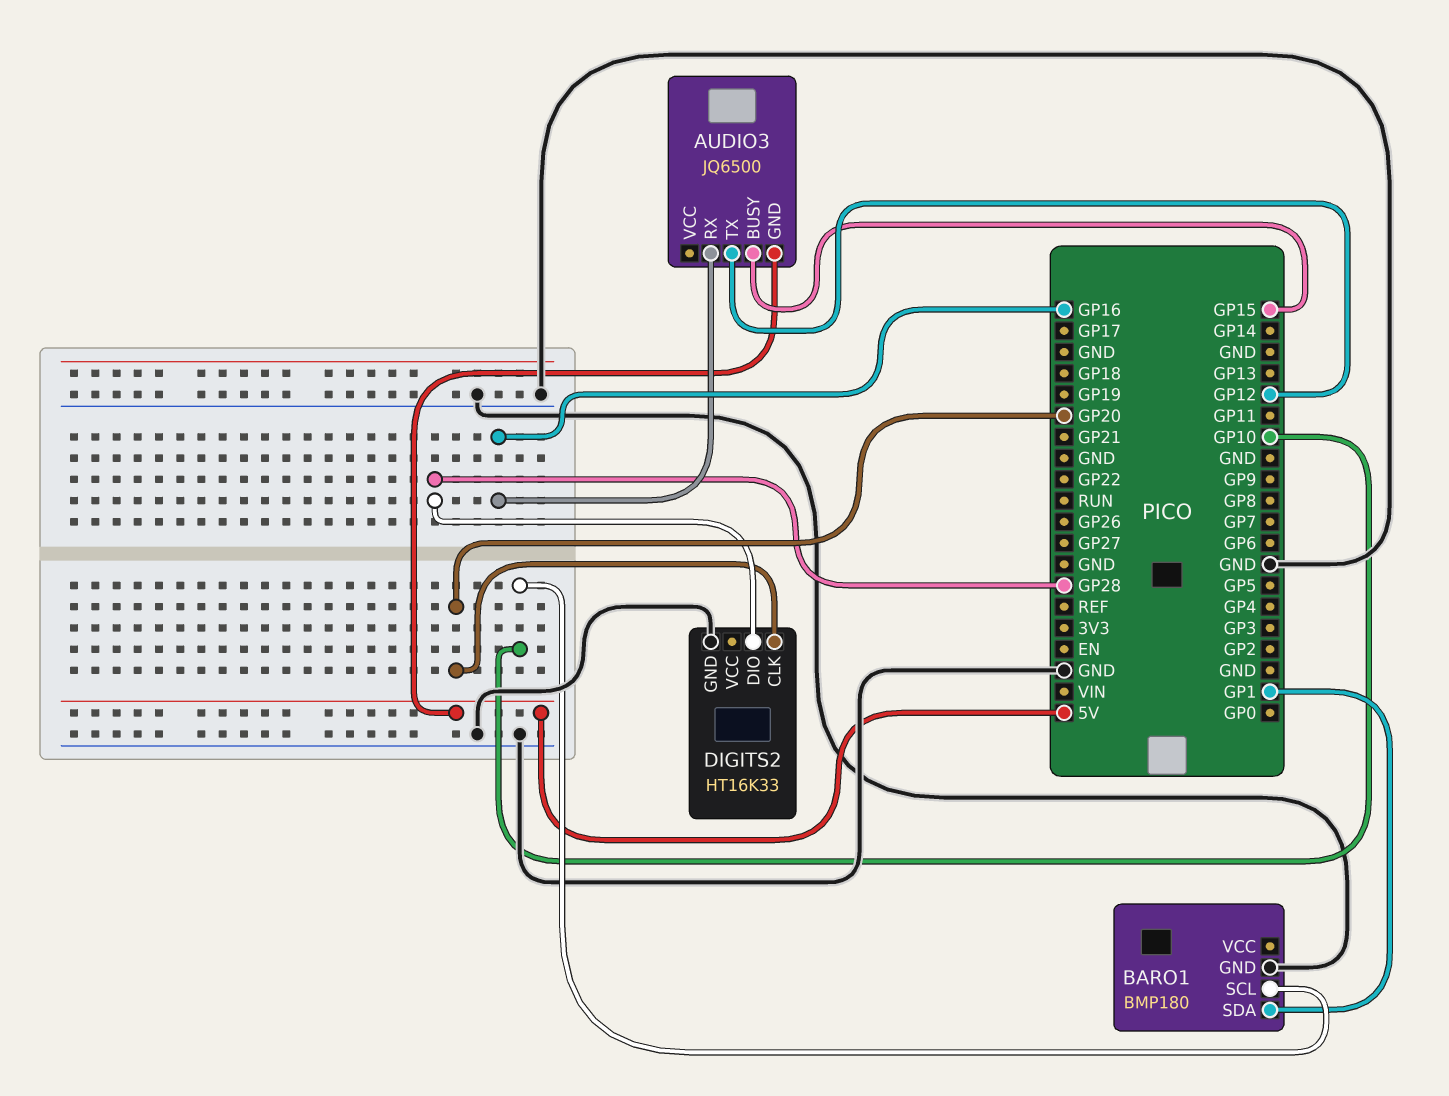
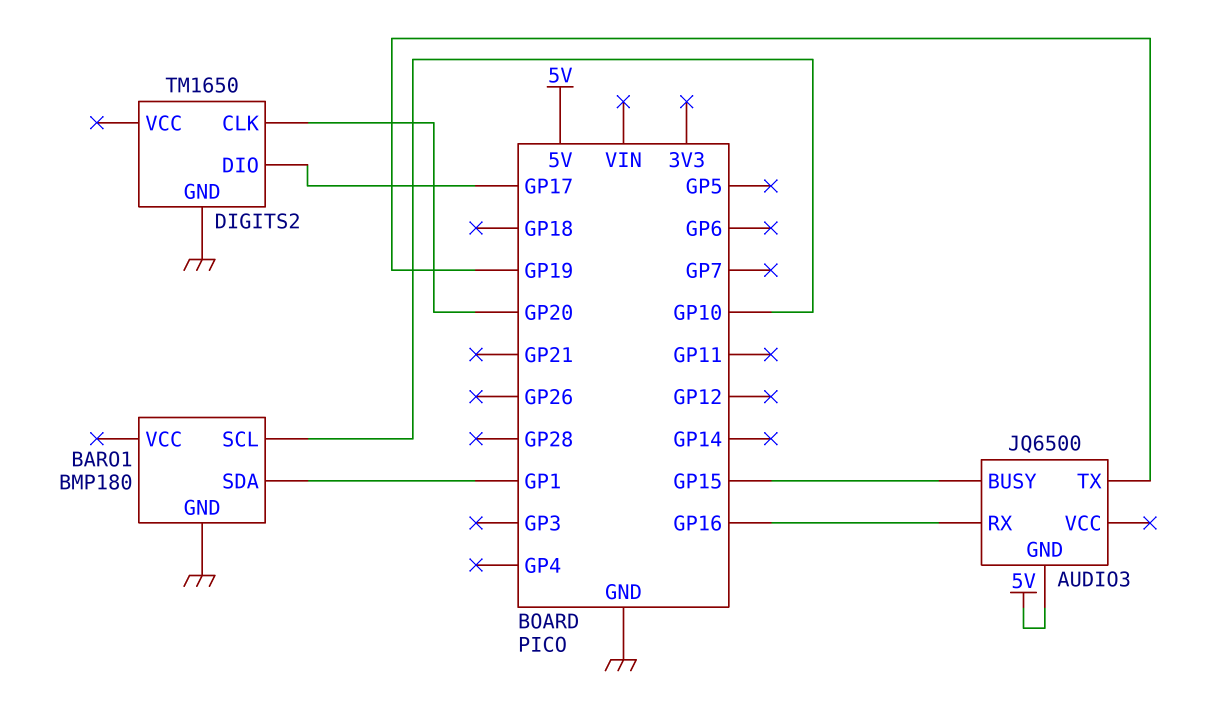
AUDIO3 pin TX: GP12 -> GP19
DIGITS2: HT16K33 -> TM1650
DIGITS2 pin DIO: GP28 -> GP17

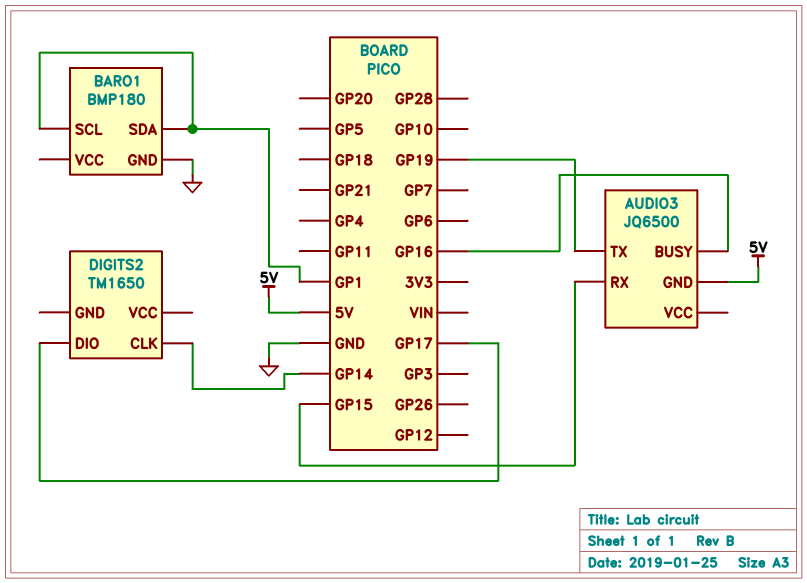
AUDIO3 pin BUSY: GP15 -> GP16
AUDIO3 pin RX: GP16 -> GP15
BARO1 pin SCL: GP10 -> GP1
DIGITS2 pin CLK: GP20 -> GP14
DIGITS2 pin GND: GND -> none

